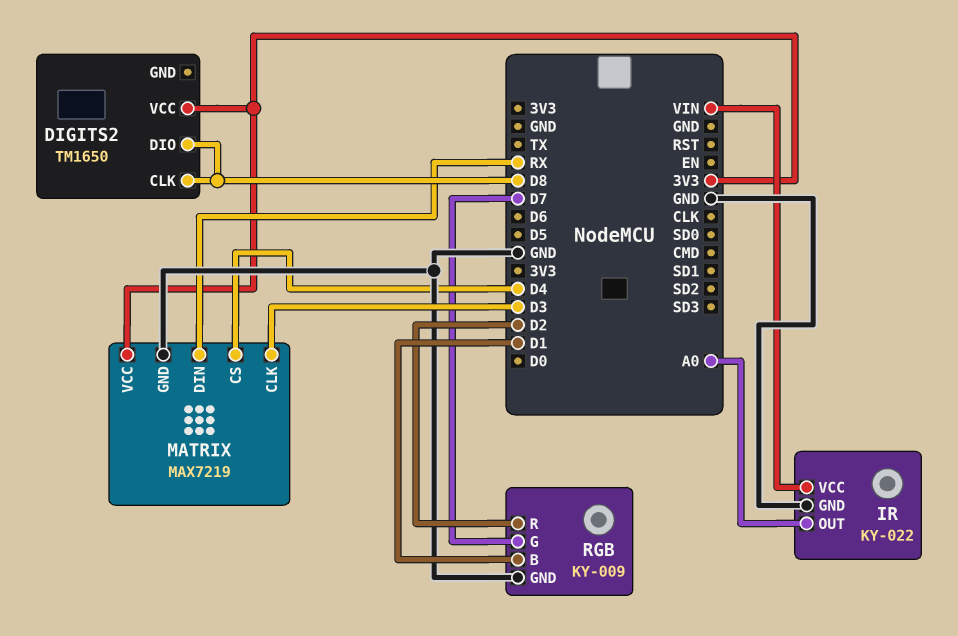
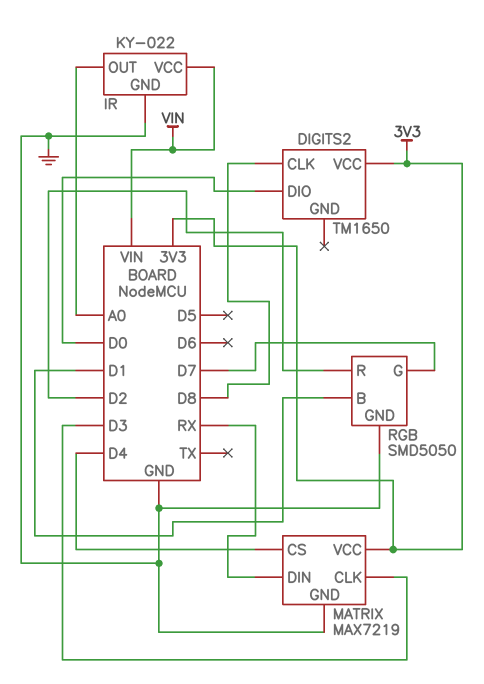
DIGITS2 pin DIO: D8 -> D0
RGB: KY-009 -> SMD5050

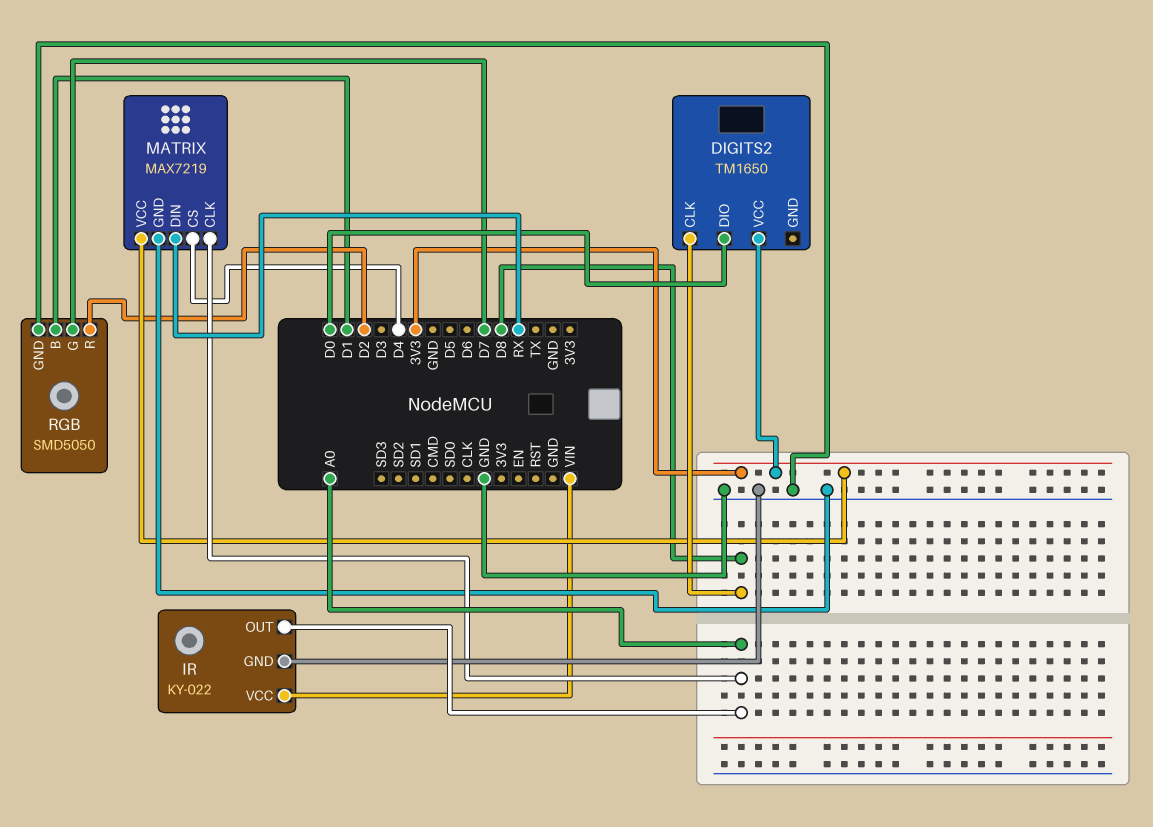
MATRIX pin CLK: D3 -> A0

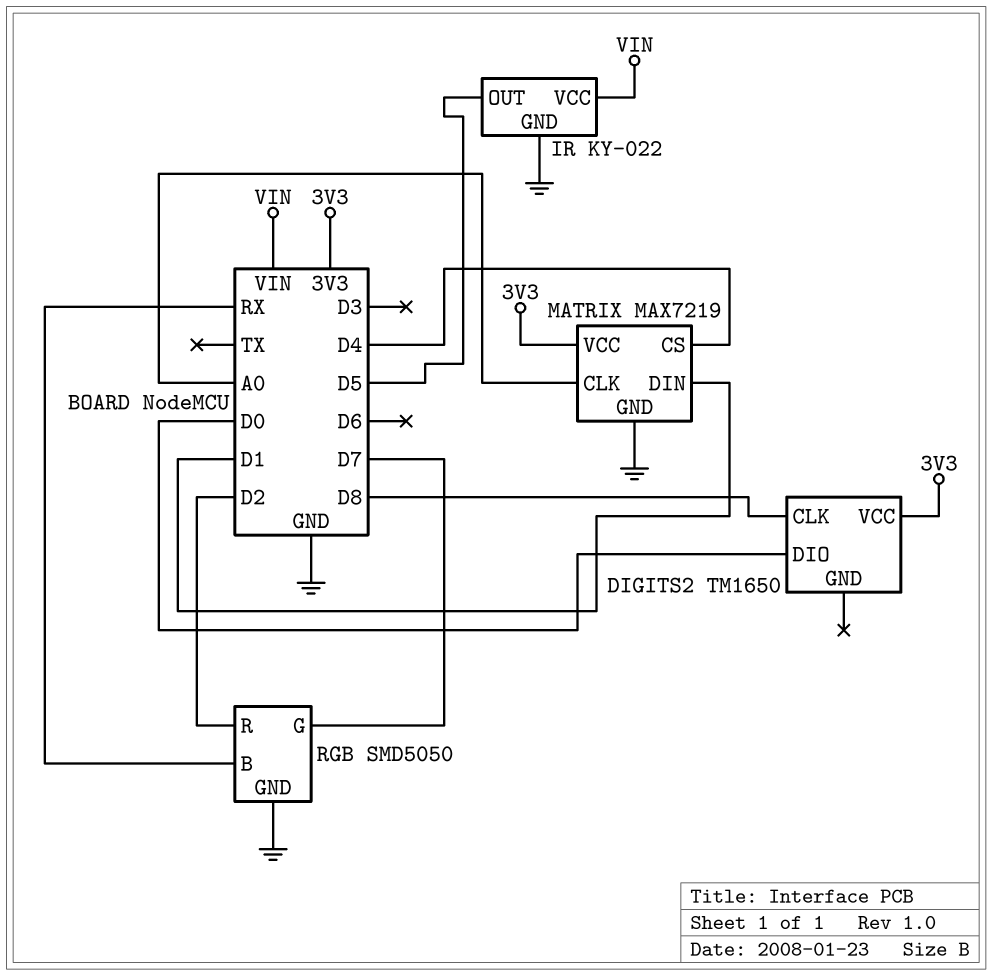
IR pin OUT: A0 -> D5
MATRIX pin DIN: RX -> D1
RGB pin B: D1 -> RX

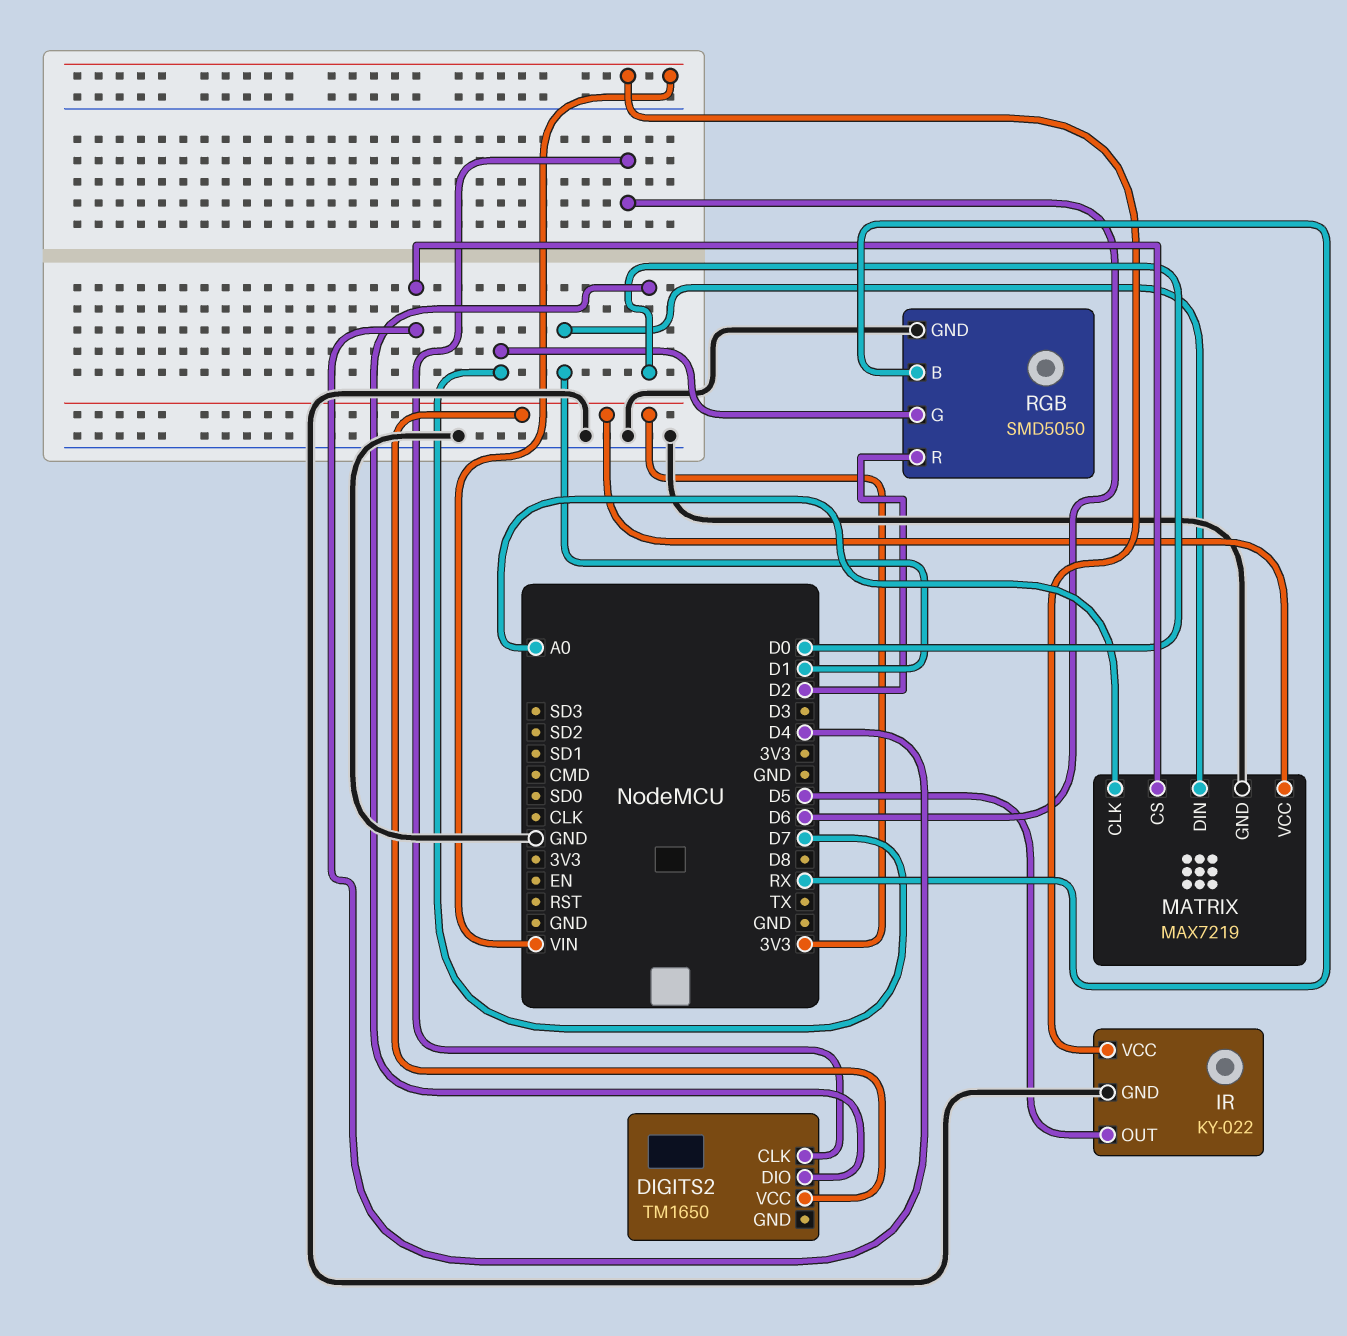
DIGITS2 pin CLK: D8 -> D6

